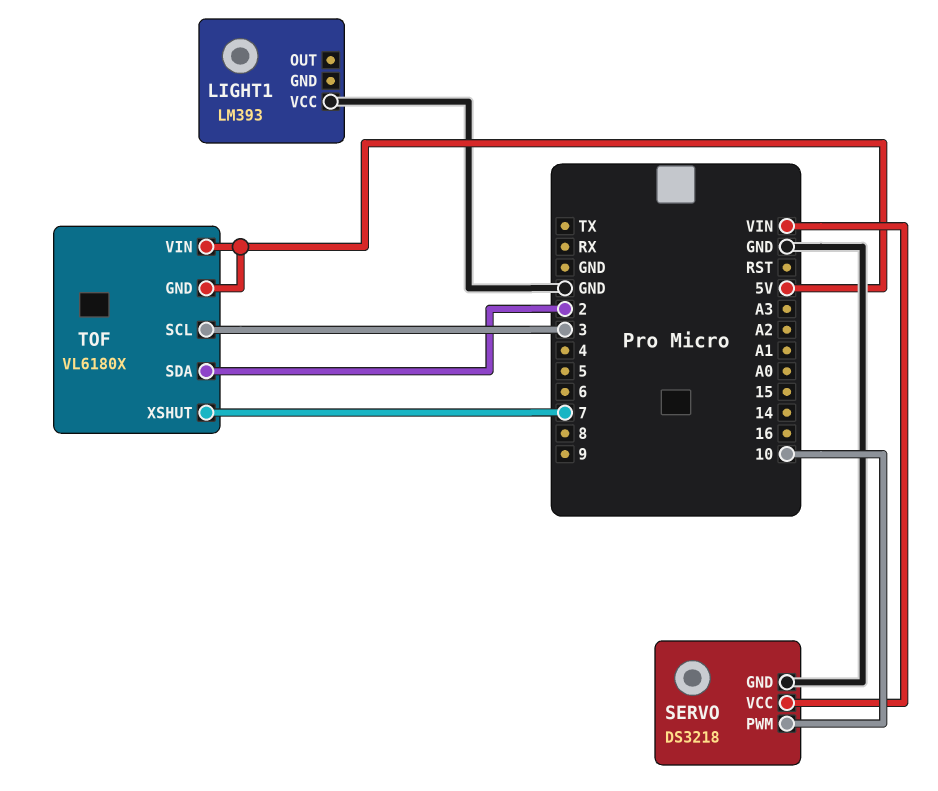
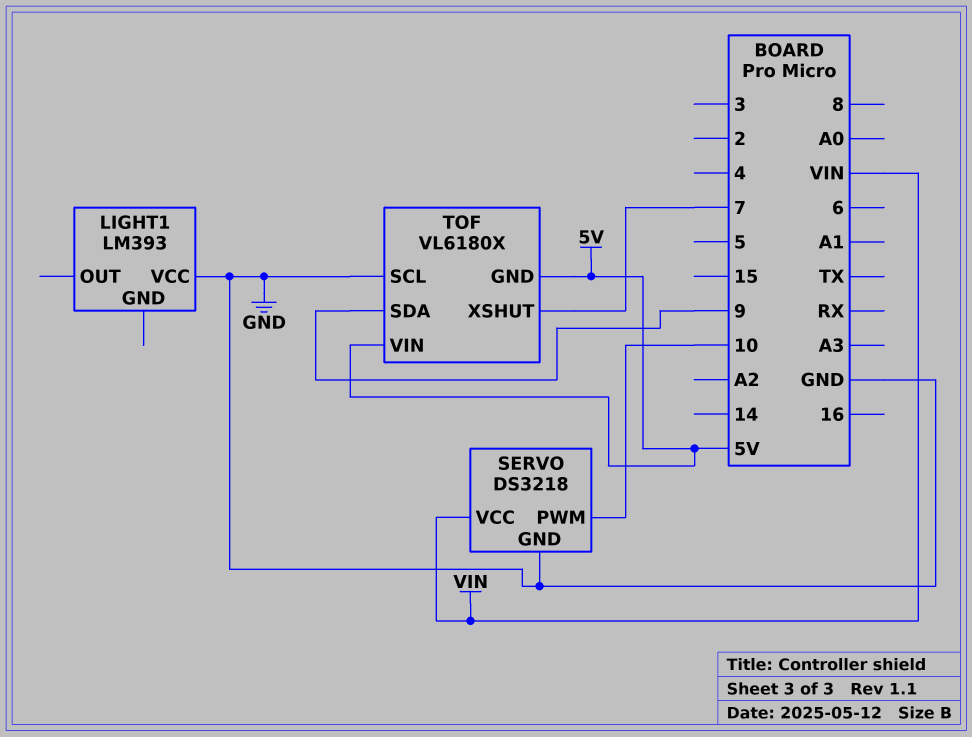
TOF pin SCL: 3 -> GND
TOF pin SDA: 2 -> 9

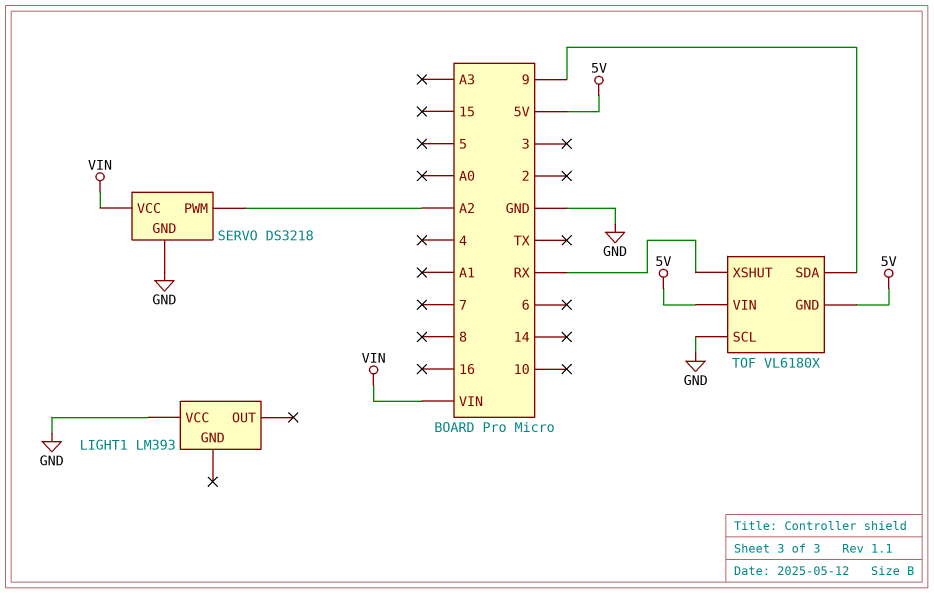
SERVO pin PWM: 10 -> A2
TOF pin XSHUT: 7 -> RX

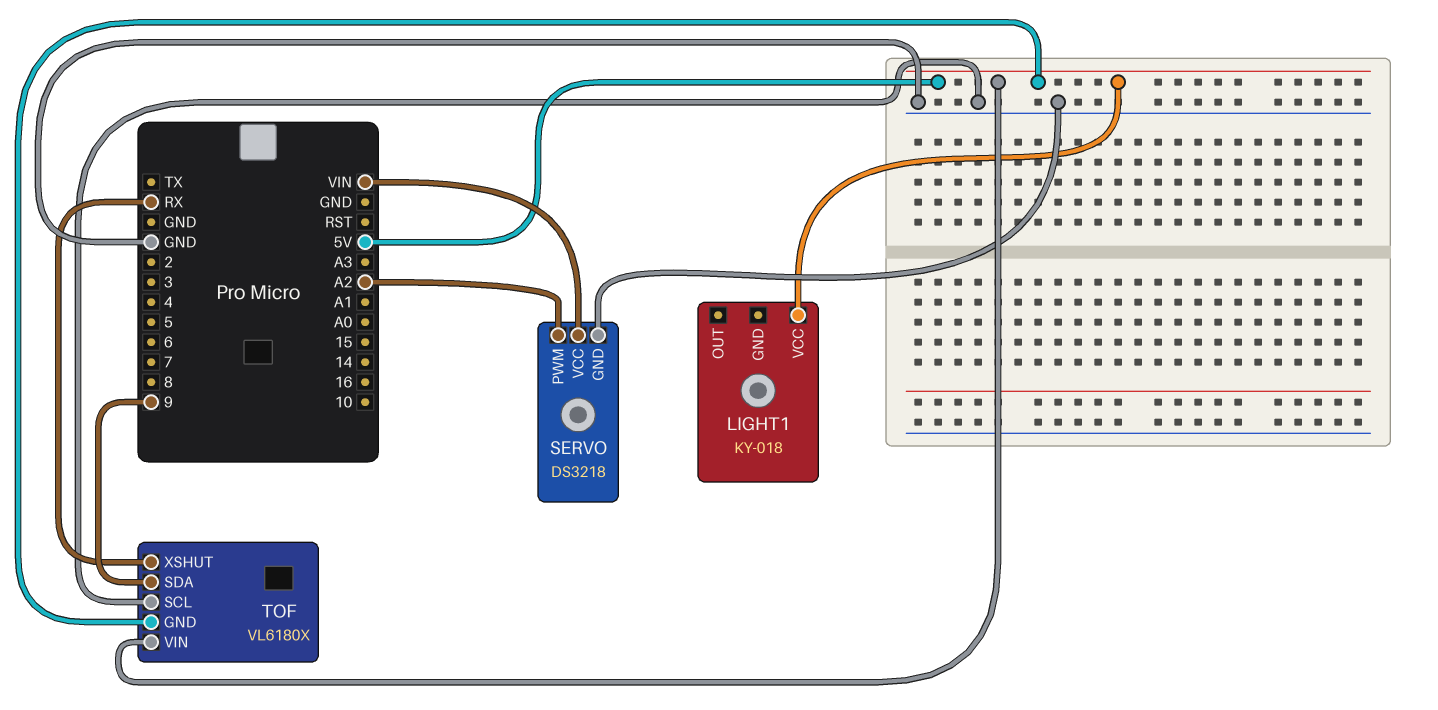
LIGHT1: LM393 -> KY-018
LIGHT1 pin VCC: GND -> 5V

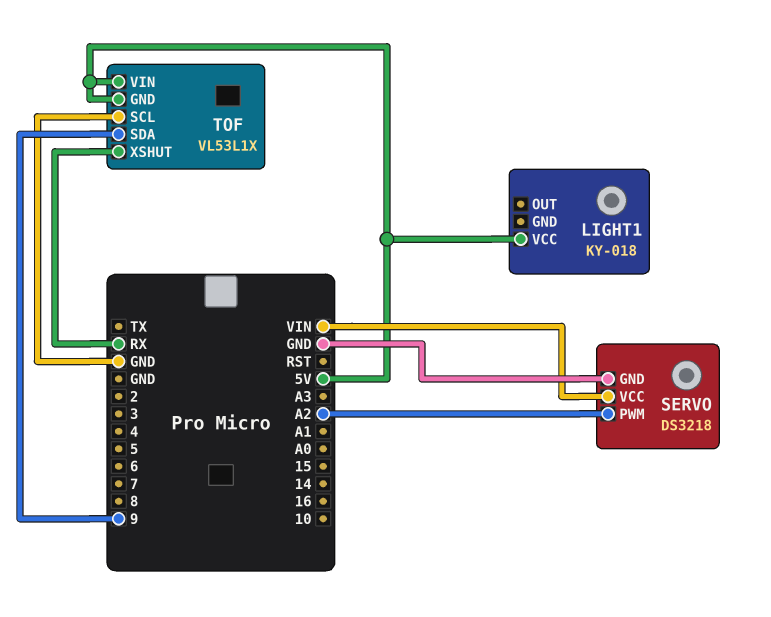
TOF: VL6180X -> VL53L1X

